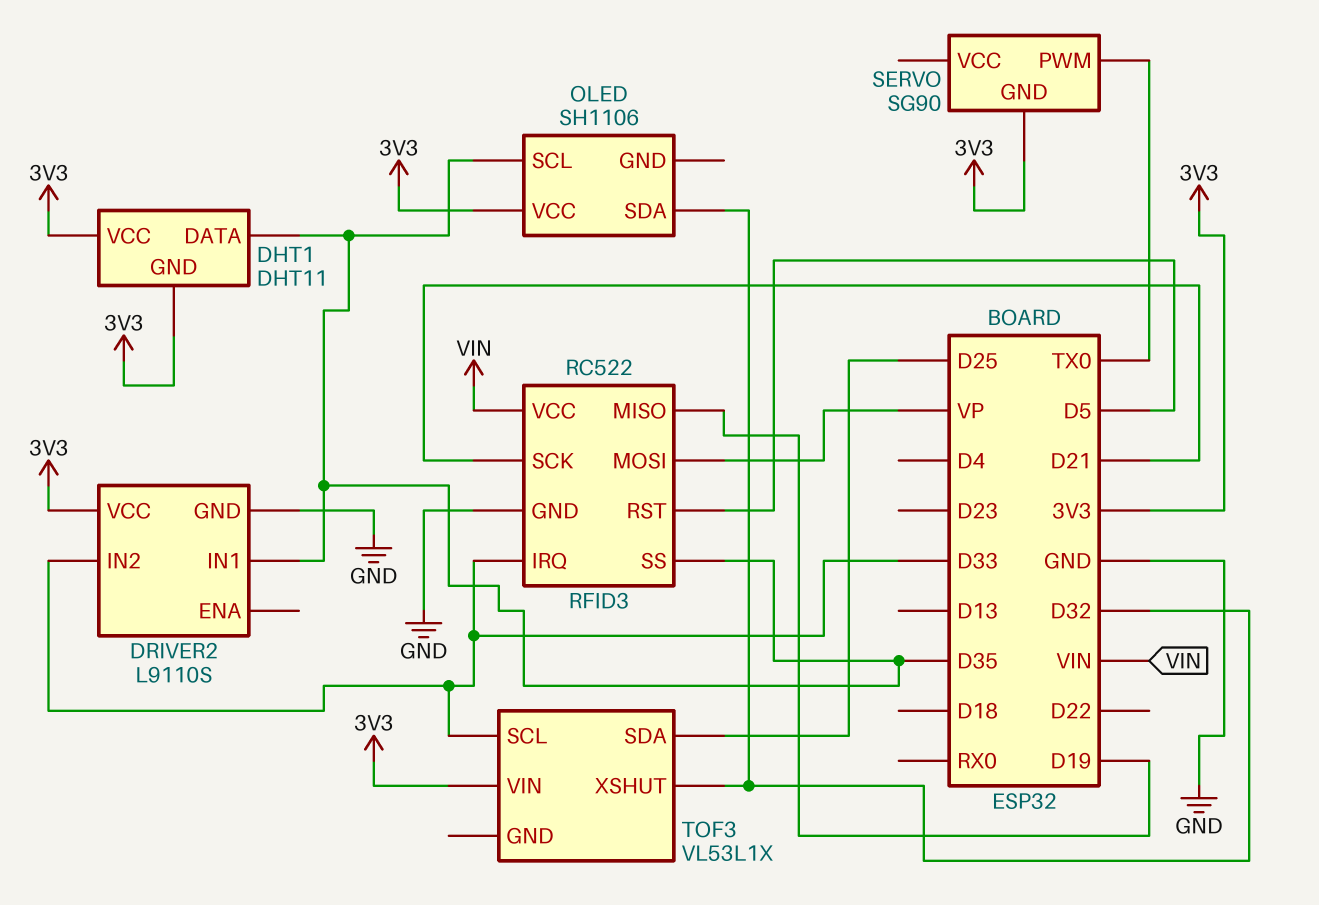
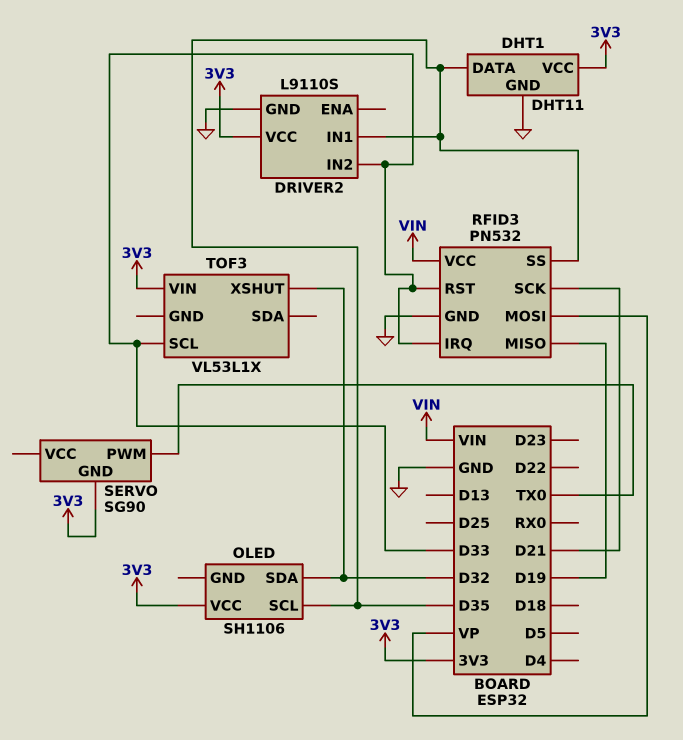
DHT1 pin GND: 3V3 -> GND
RFID3: RC522 -> PN532
RFID3 pin RST: D5 -> D33
TOF3 pin SDA: D25 -> none

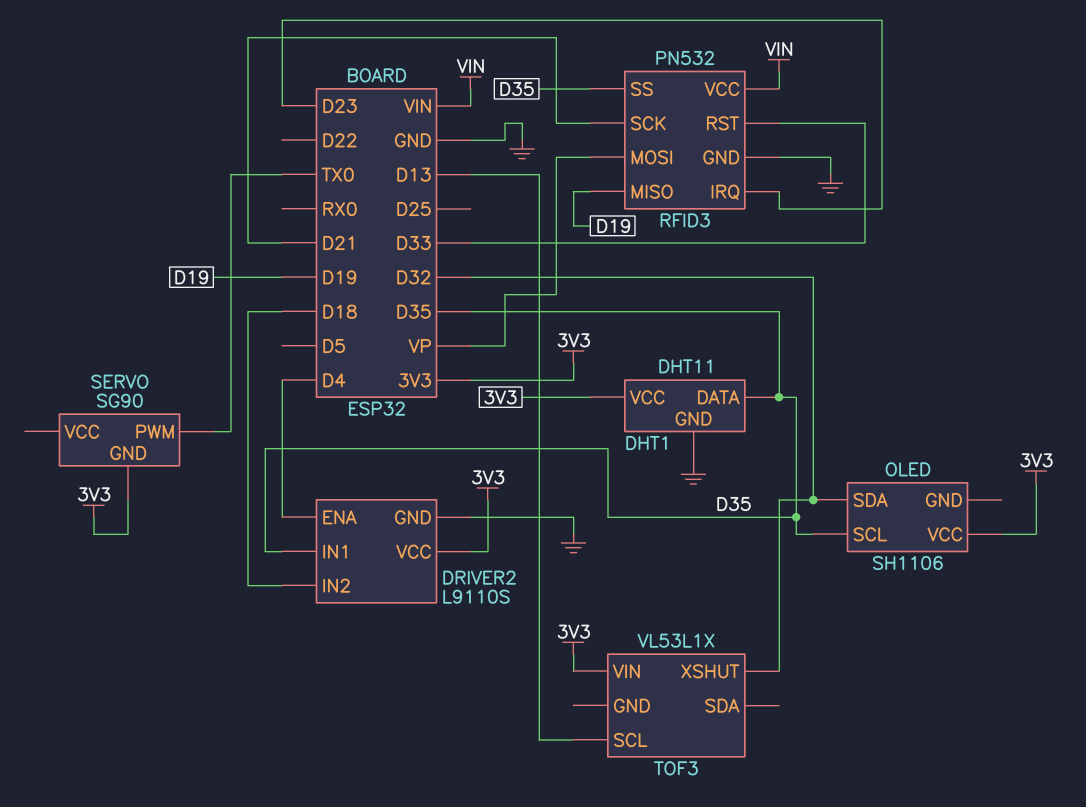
DRIVER2 pin ENA: none -> D4
DRIVER2 pin IN2: D33 -> D18
RFID3 pin IRQ: D33 -> D23
TOF3 pin SCL: D33 -> D13

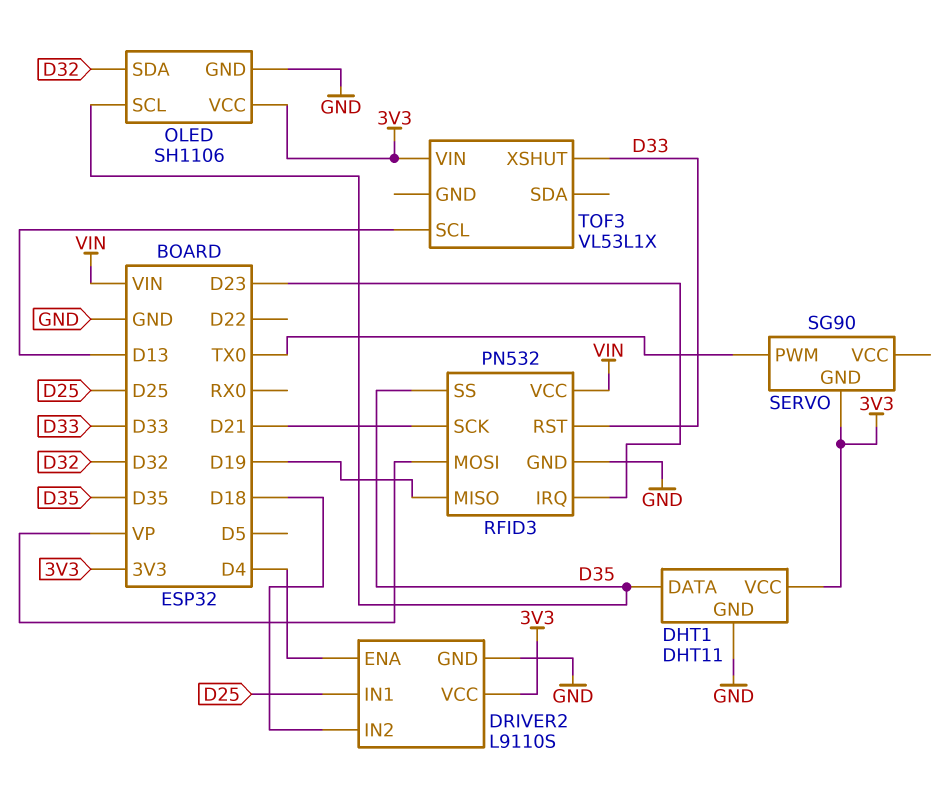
DRIVER2 pin IN1: D35 -> D25
OLED pin GND: none -> GND
TOF3 pin XSHUT: D32 -> D33

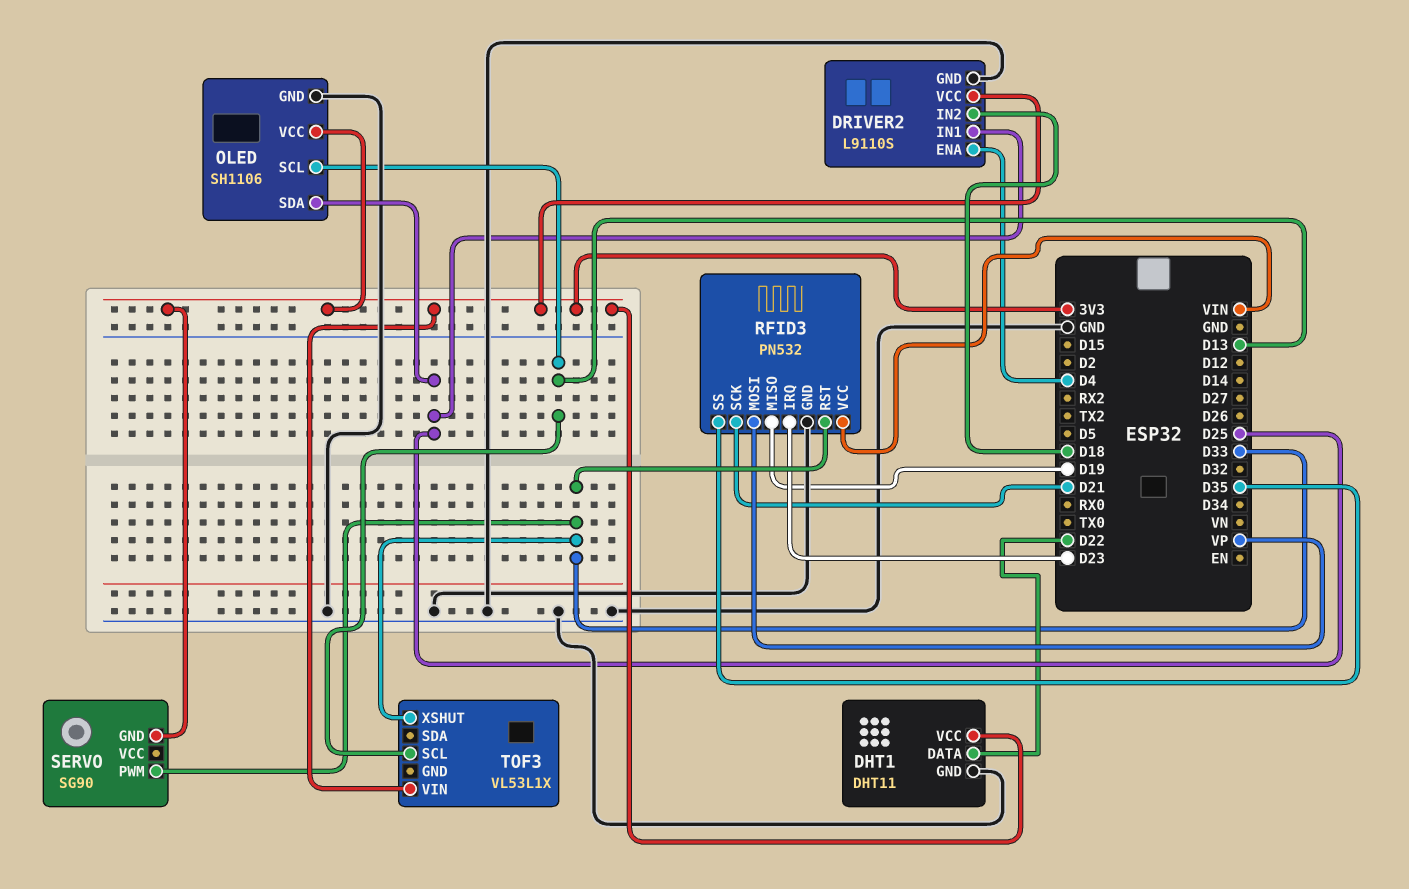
DHT1 pin DATA: D35 -> D22
OLED pin SCL: D35 -> D13
OLED pin SDA: D32 -> D25
SERVO pin PWM: TX0 -> D33

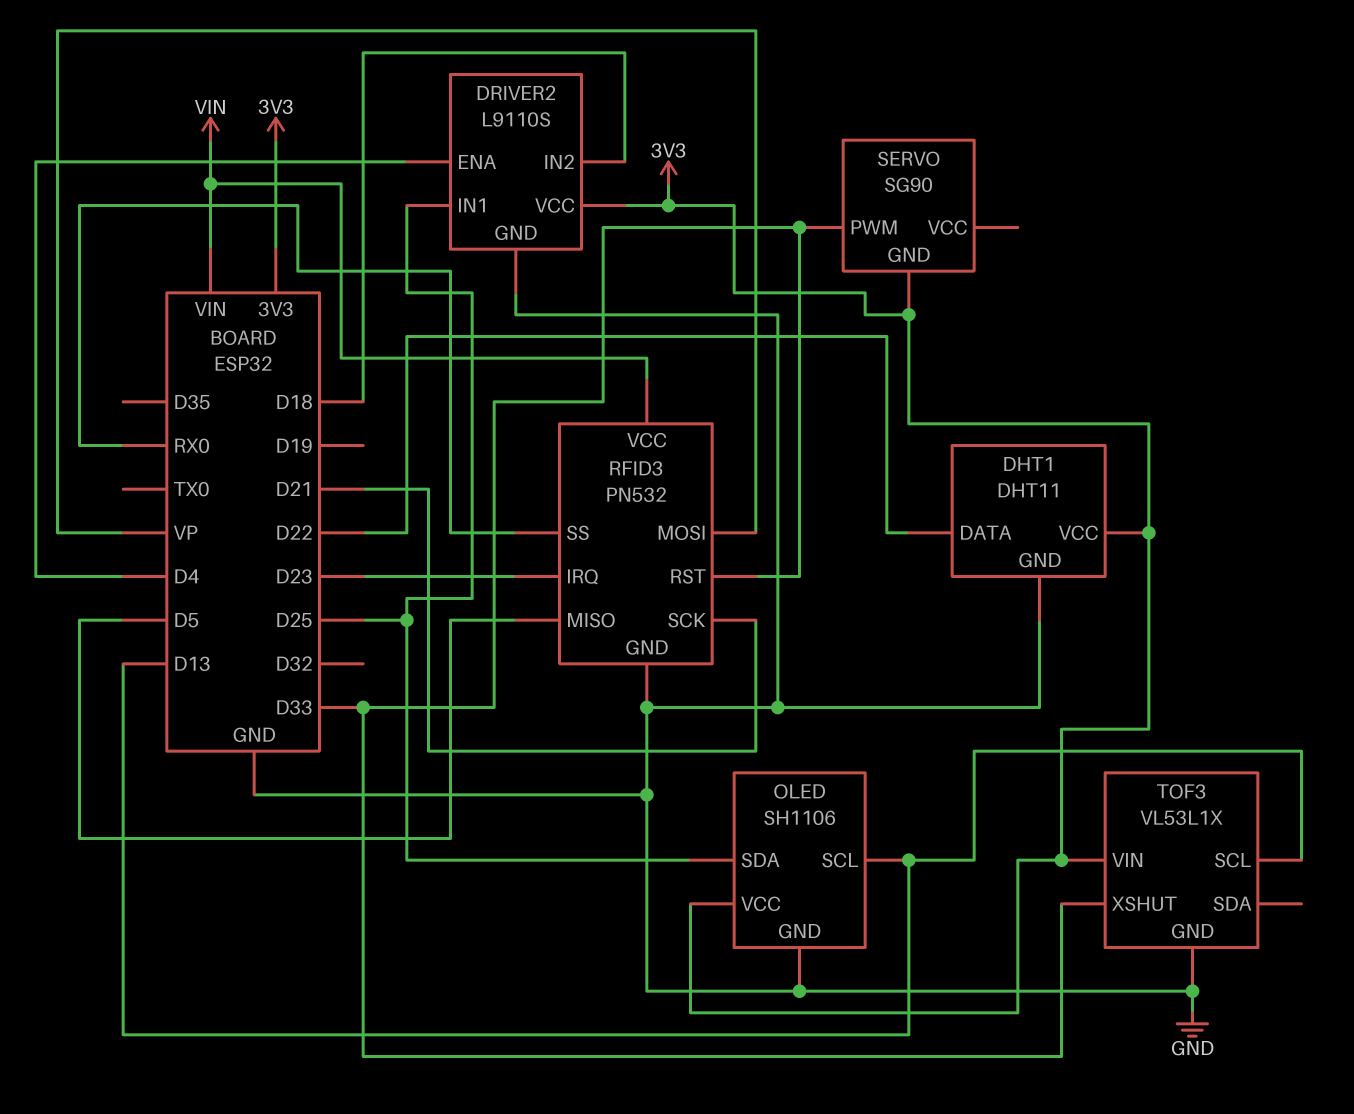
RFID3 pin MISO: D19 -> D5
RFID3 pin SS: D35 -> RX0
TOF3 pin GND: none -> GND

